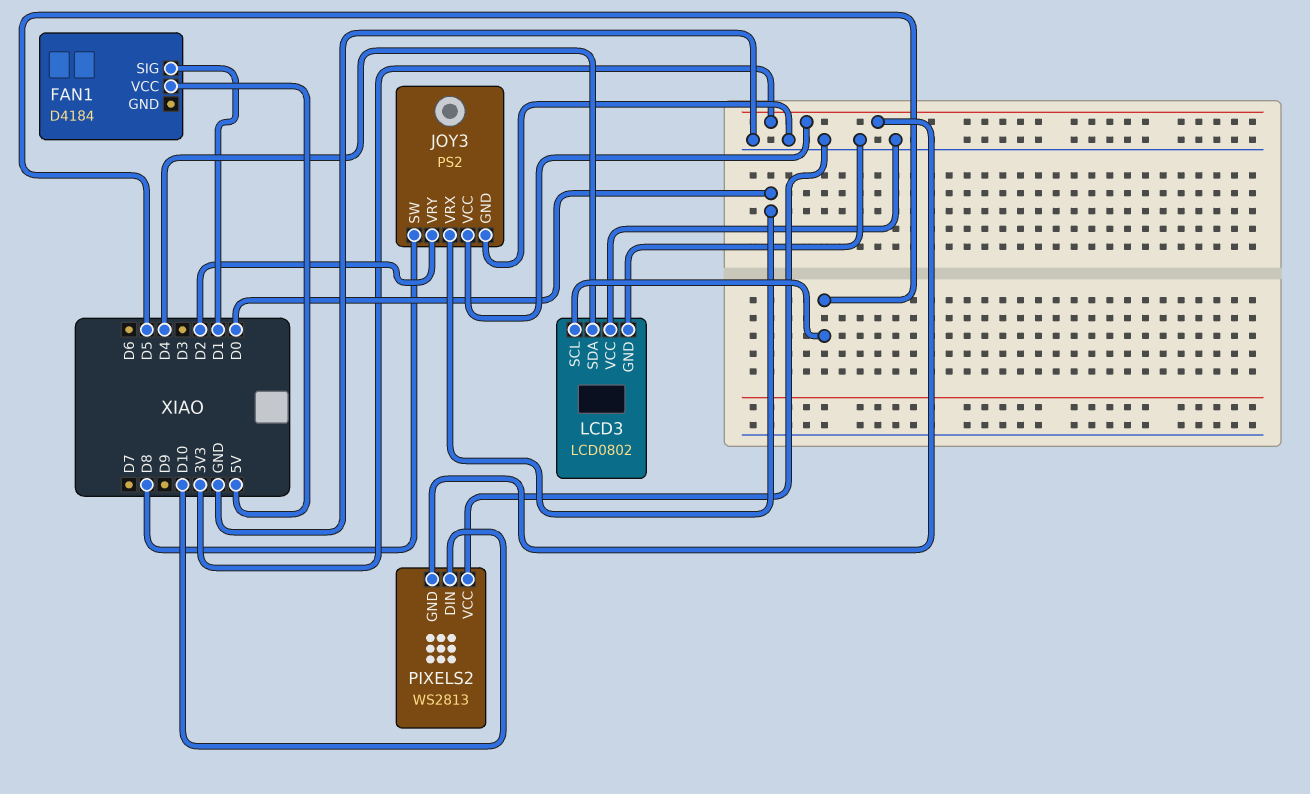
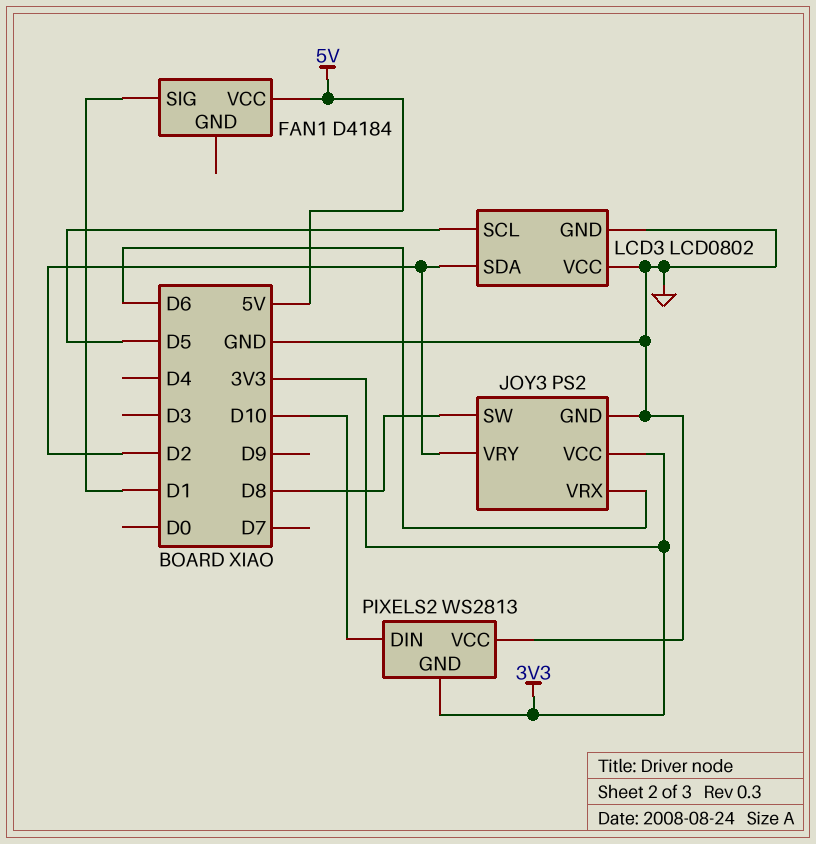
JOY3 pin VRX: D0 -> D6
LCD3 pin SDA: D4 -> D2

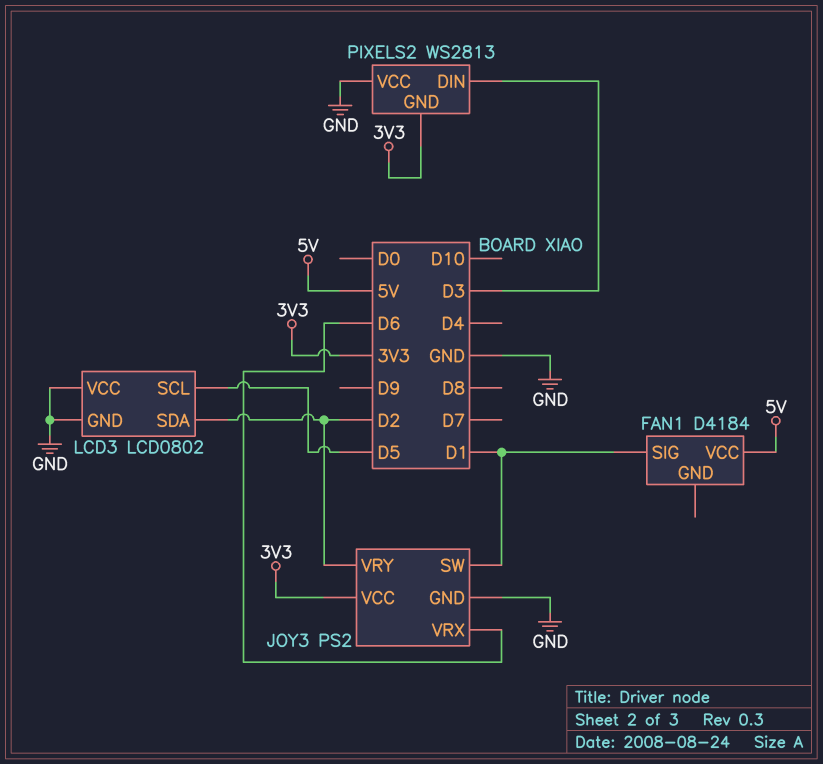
JOY3 pin SW: D8 -> D1
PIXELS2 pin DIN: D10 -> D3

